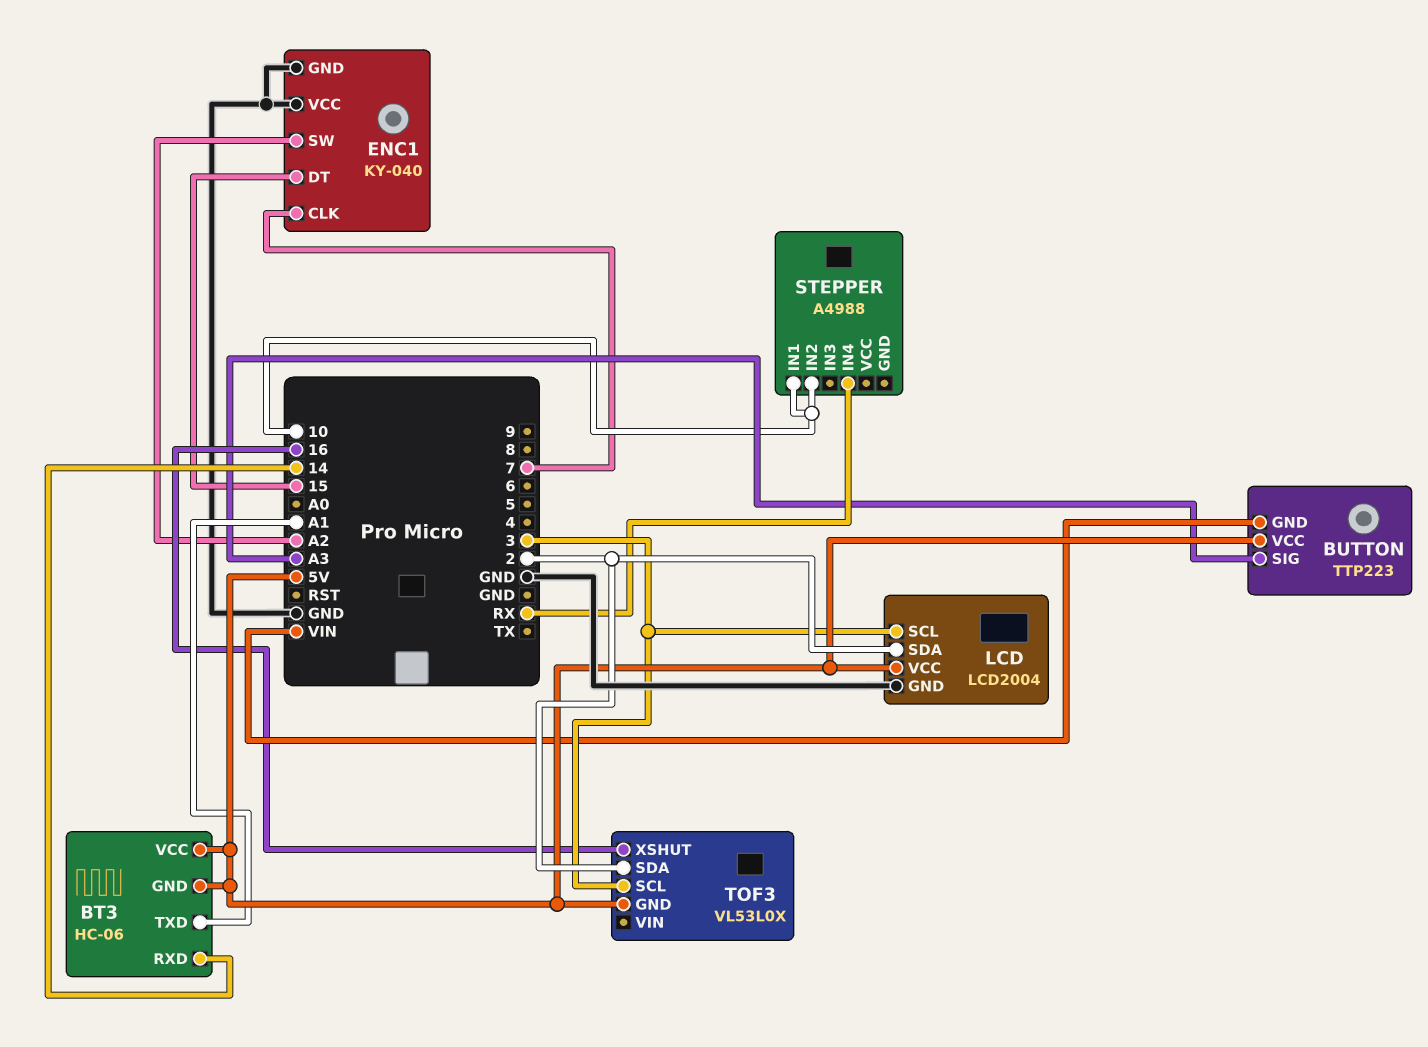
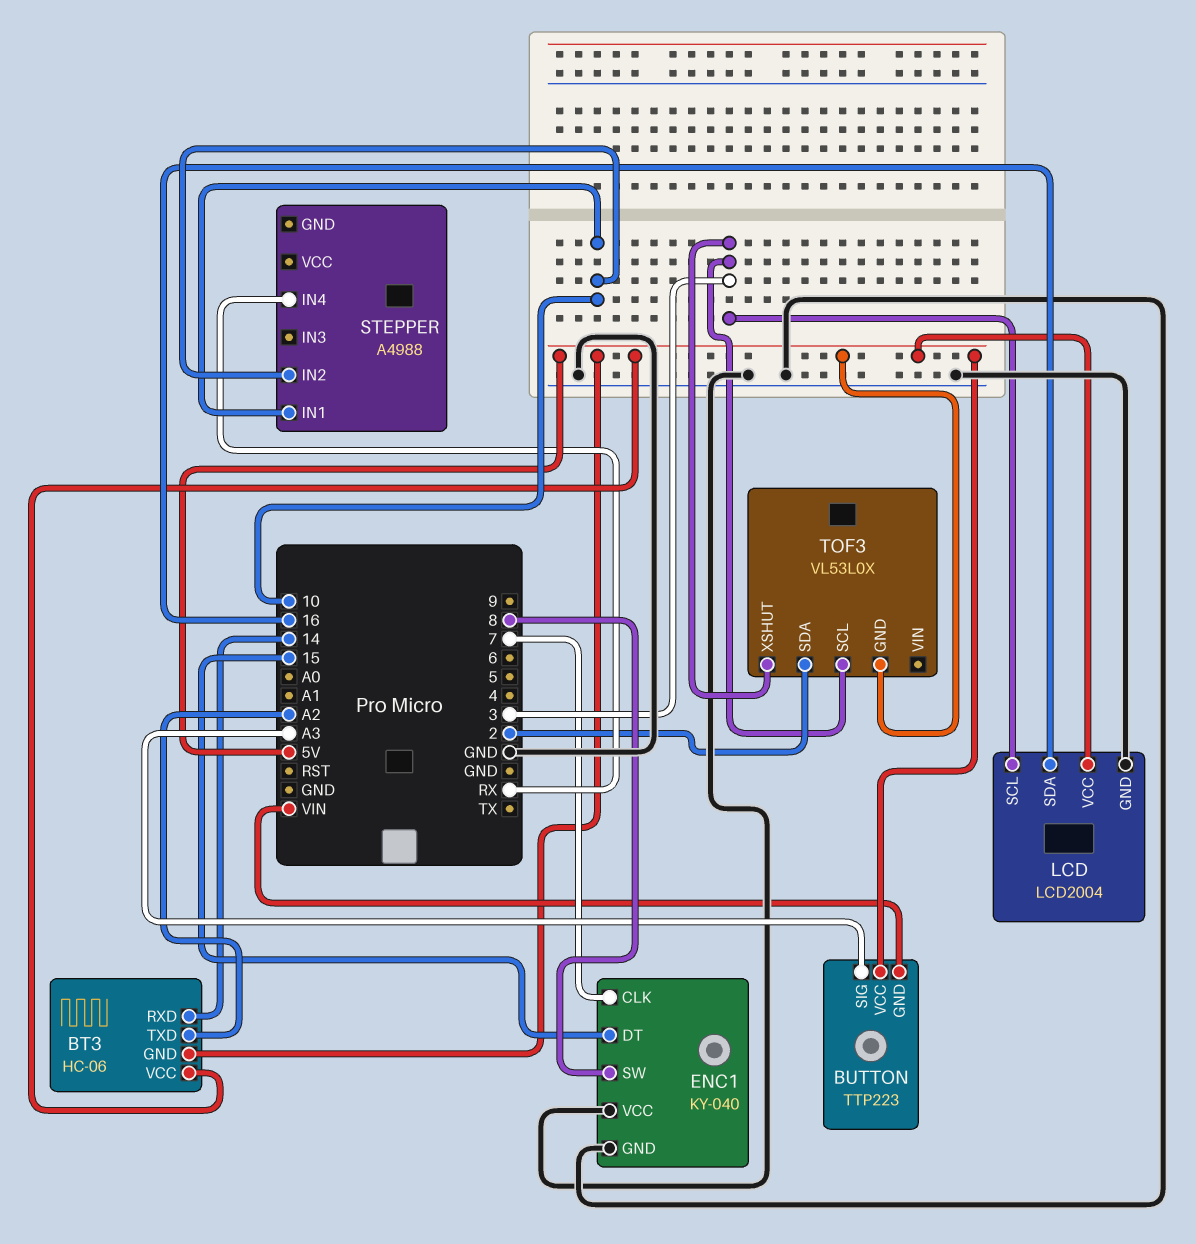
BT3 pin TXD: A1 -> A2
ENC1 pin SW: A2 -> 8
LCD pin SDA: 2 -> 16
TOF3 pin XSHUT: 16 -> 3

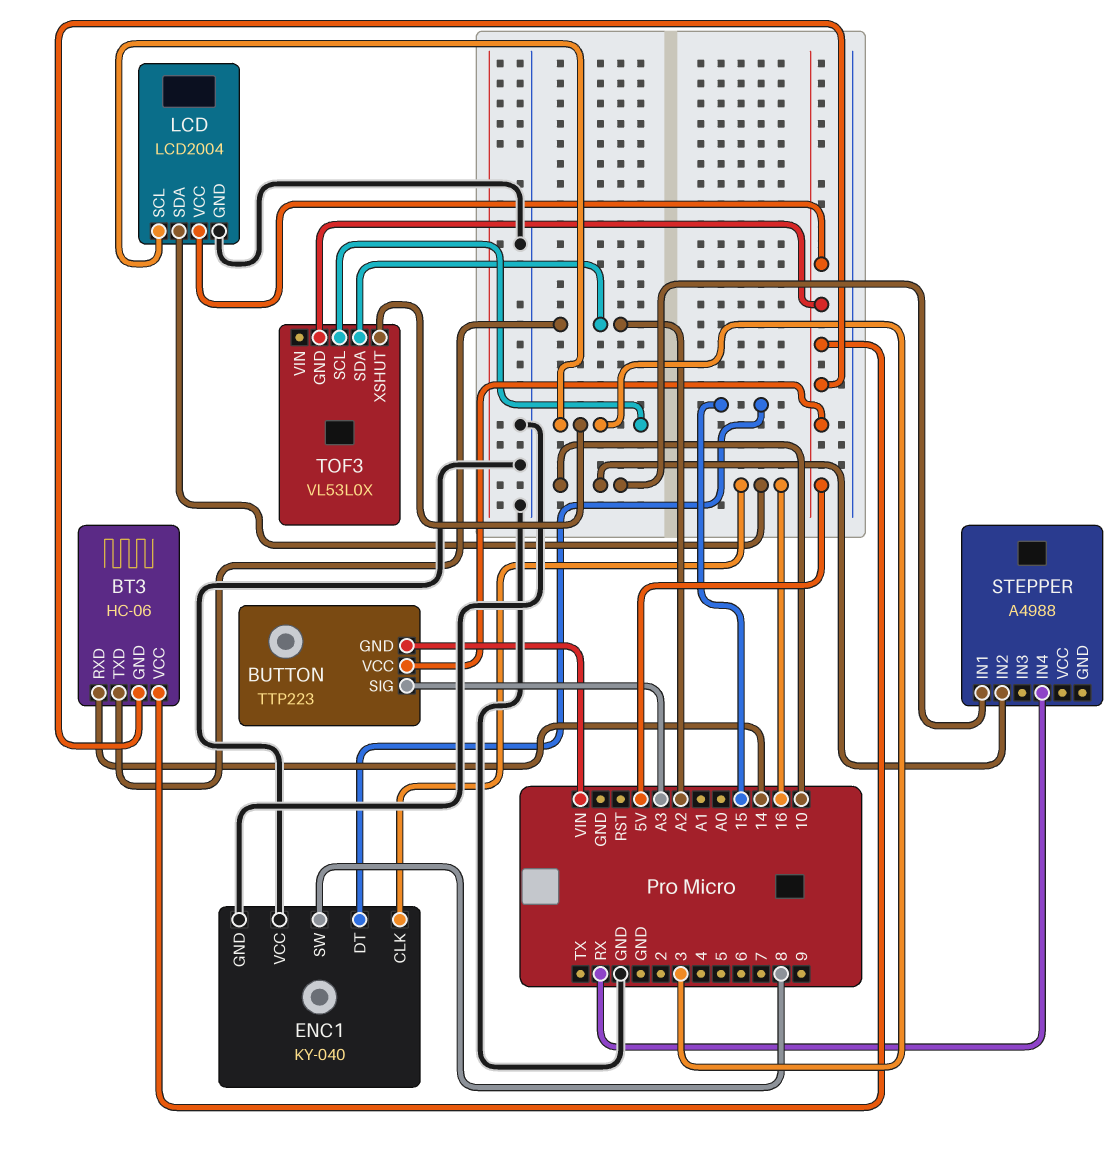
ENC1 pin CLK: 7 -> 16
TOF3 pin SDA: 2 -> A2

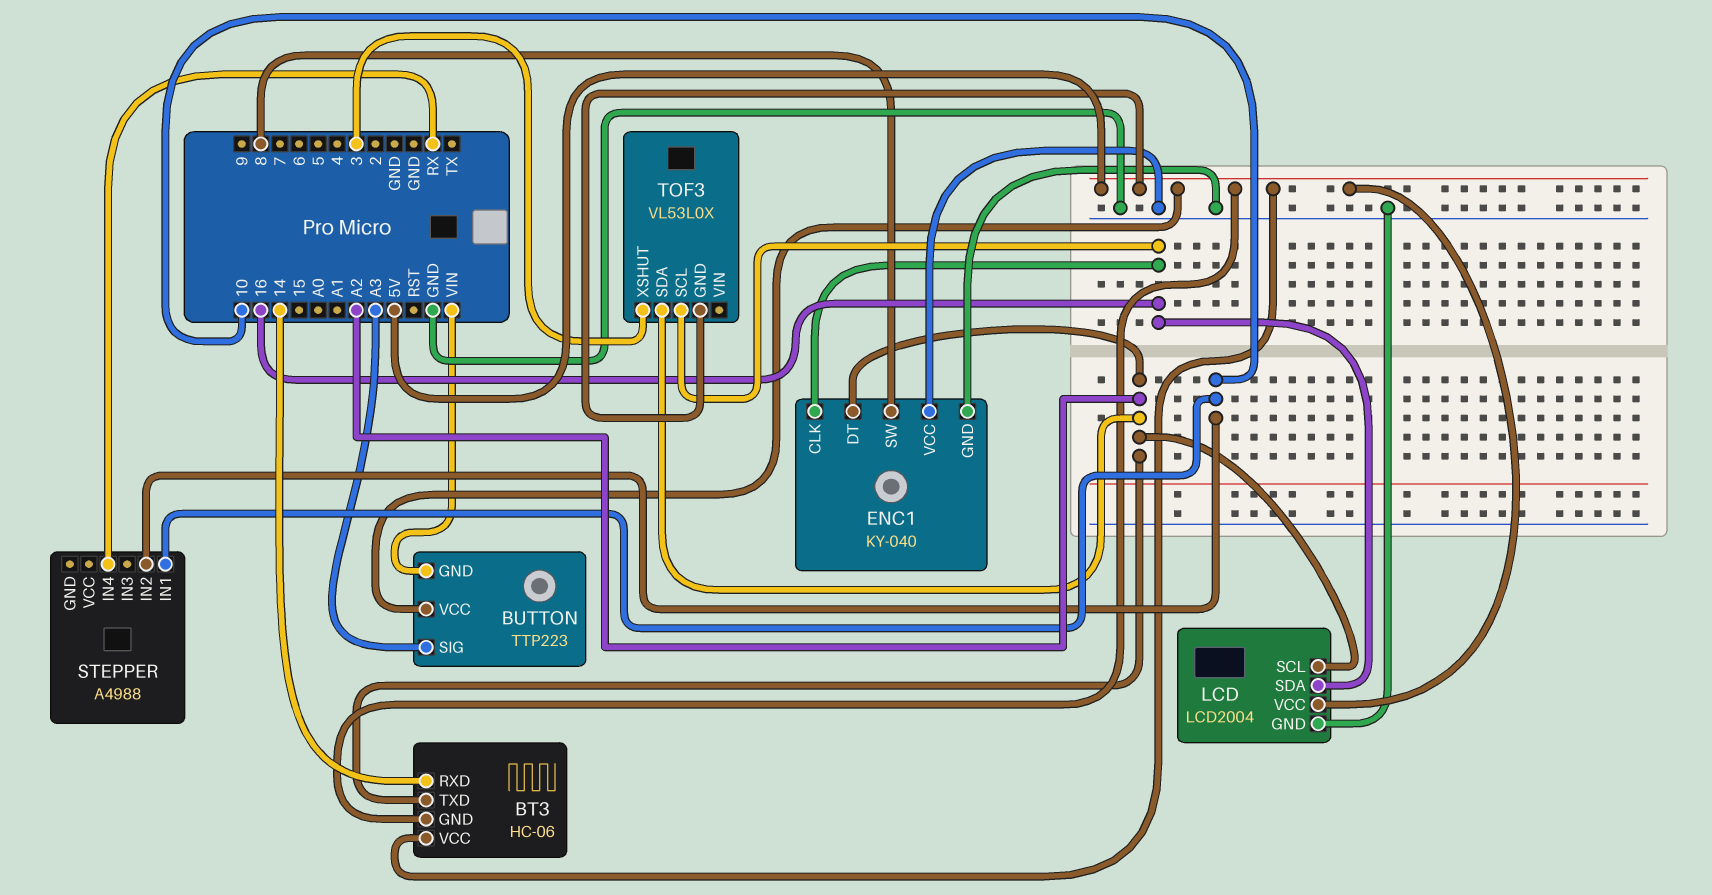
ENC1 pin DT: 15 -> A2
LCD pin SCL: 3 -> A2
TOF3 pin SCL: 3 -> 16

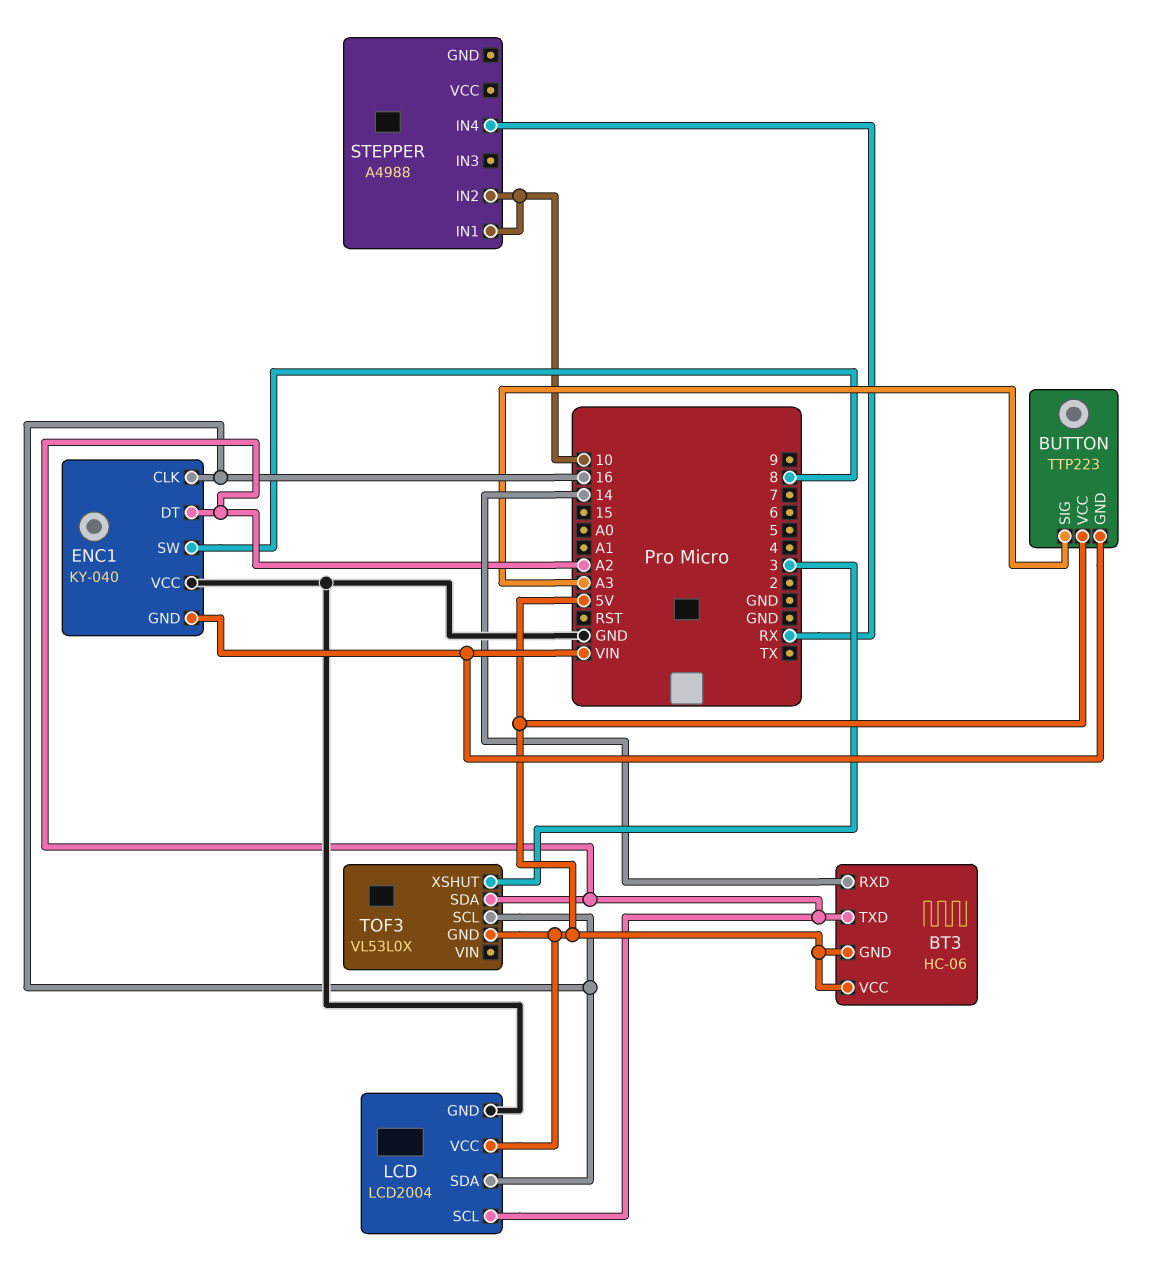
ENC1 pin GND: GND -> VIN

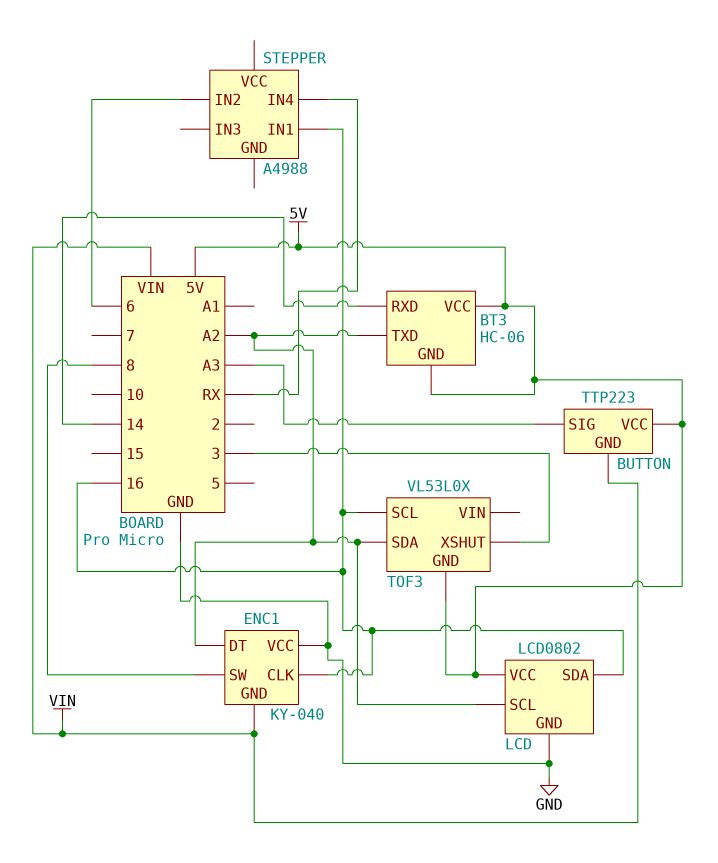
LCD: LCD2004 -> LCD0802
STEPPER pin IN1: 10 -> 16
STEPPER pin IN2: 10 -> 6

